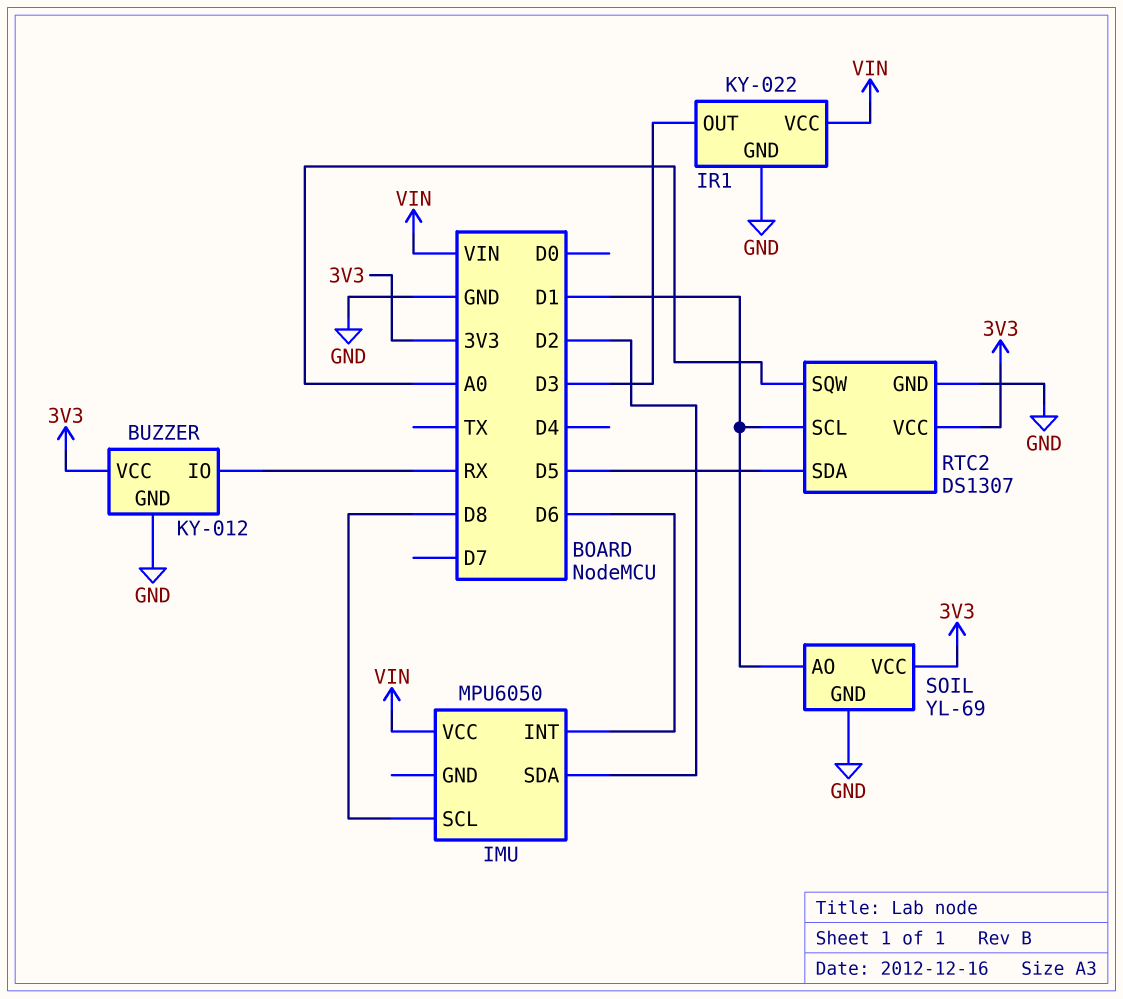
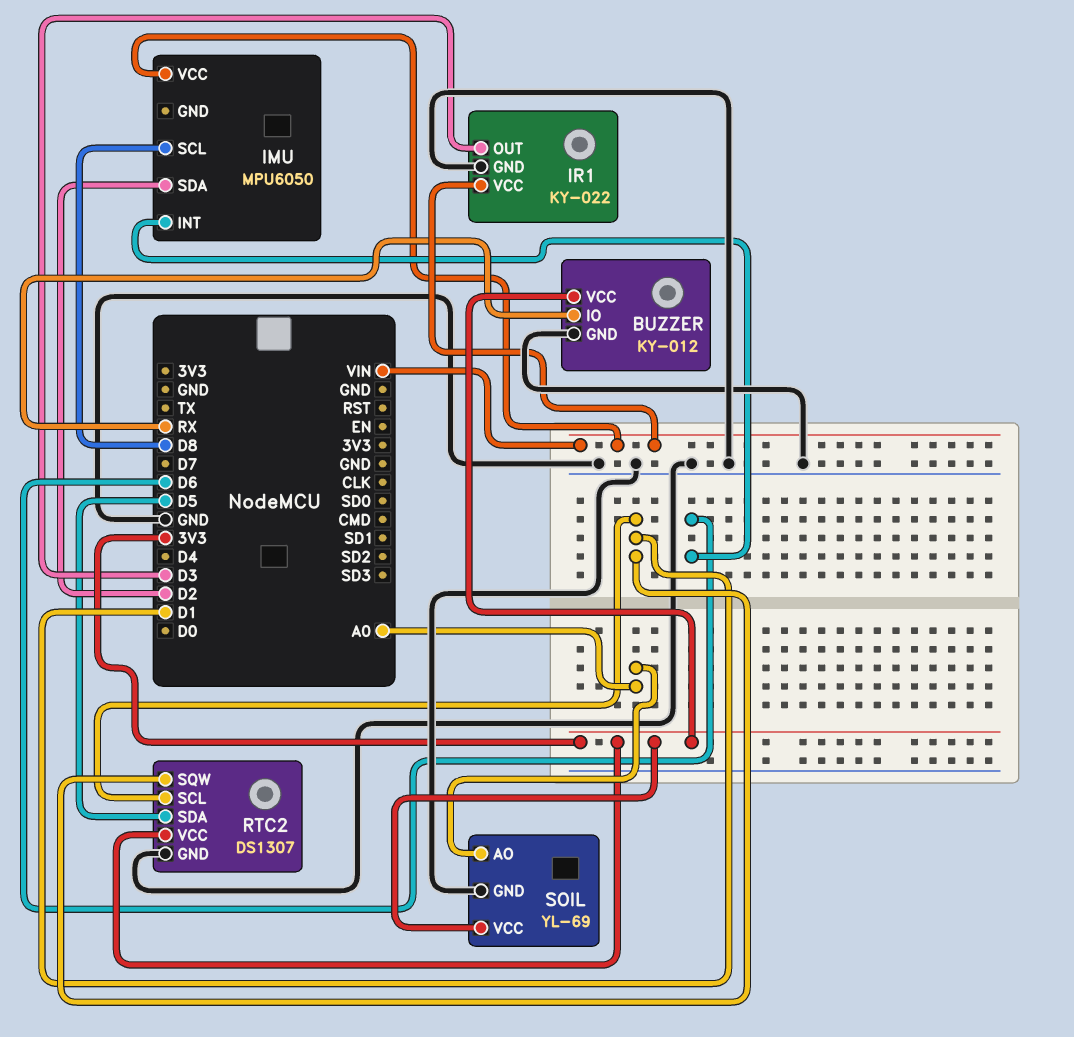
RTC2 pin SQW: A0 -> D1
SOIL pin AO: D1 -> A0

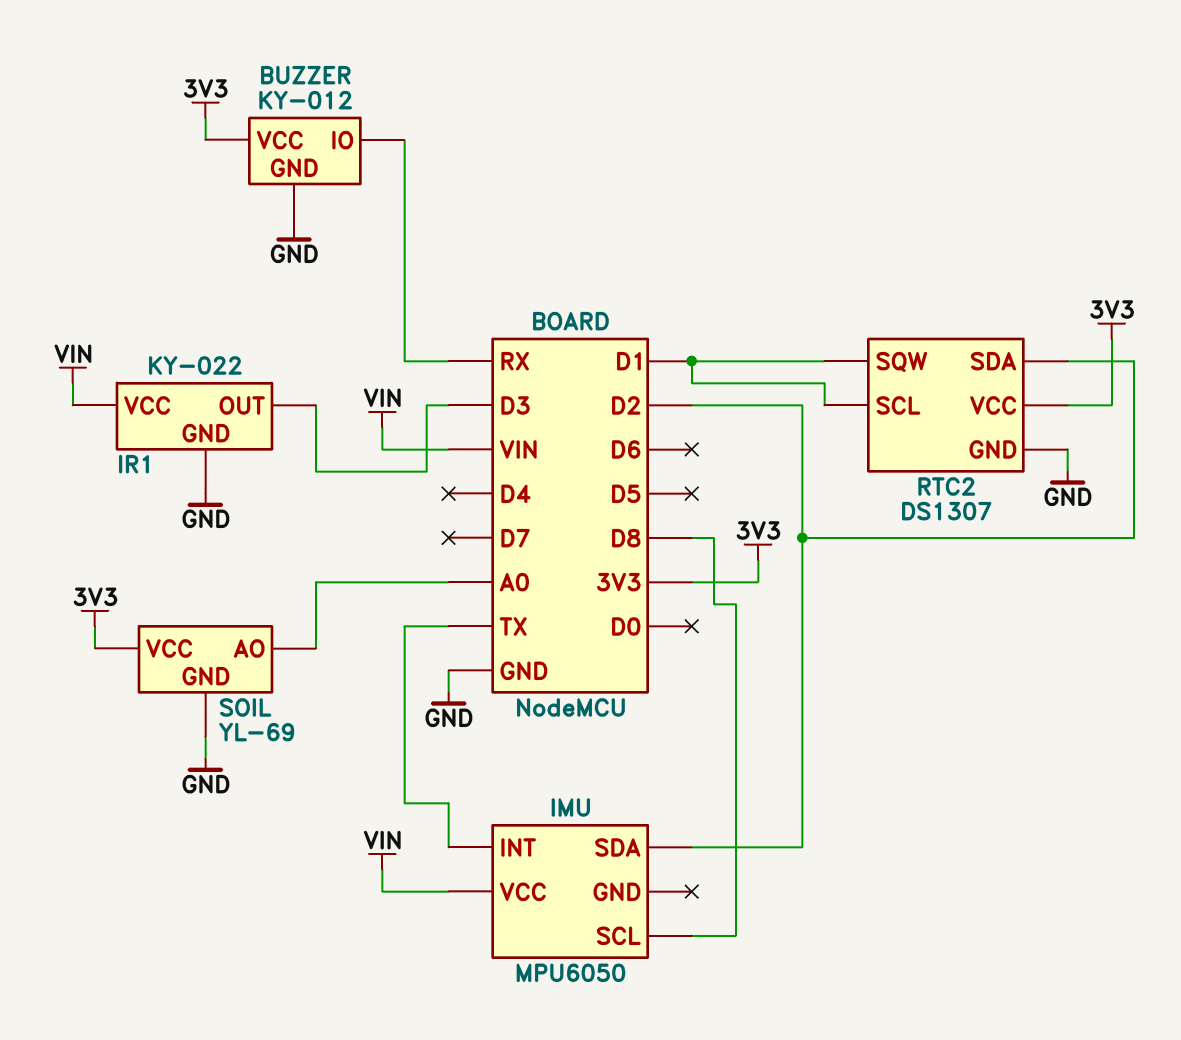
IMU pin INT: D6 -> TX
RTC2 pin SDA: D5 -> D2

